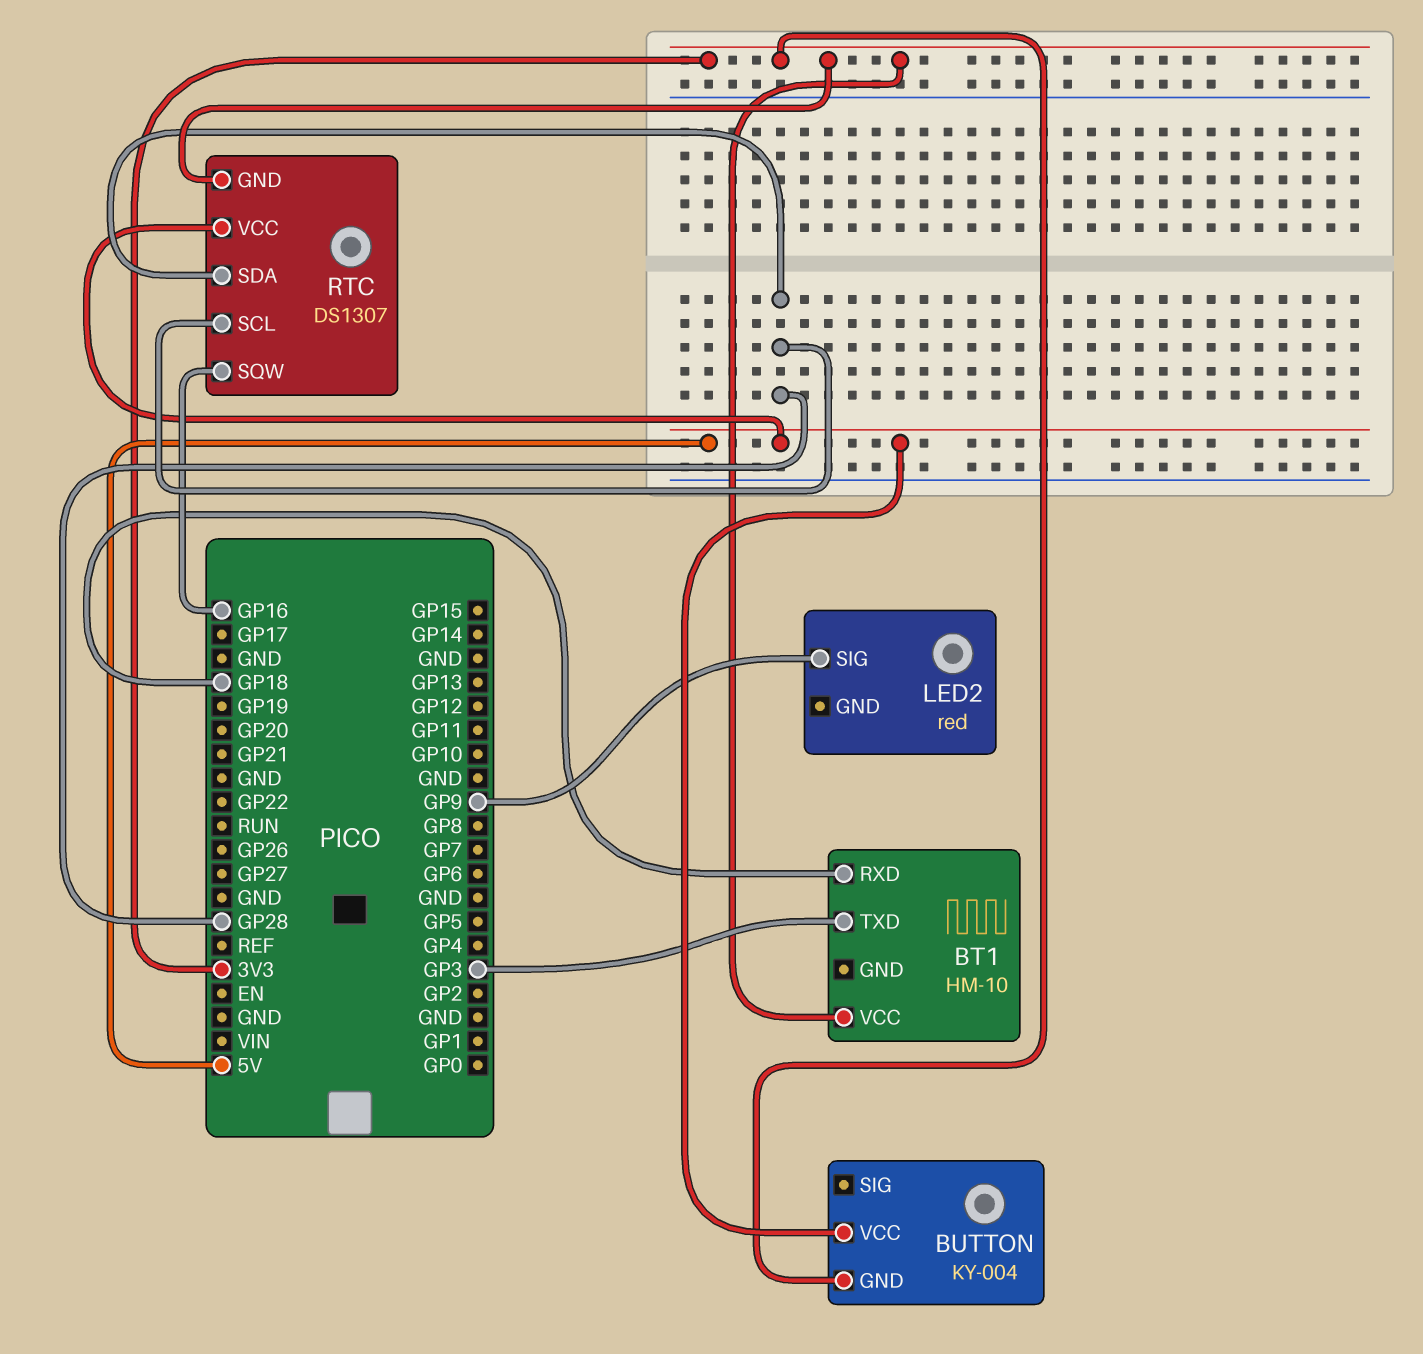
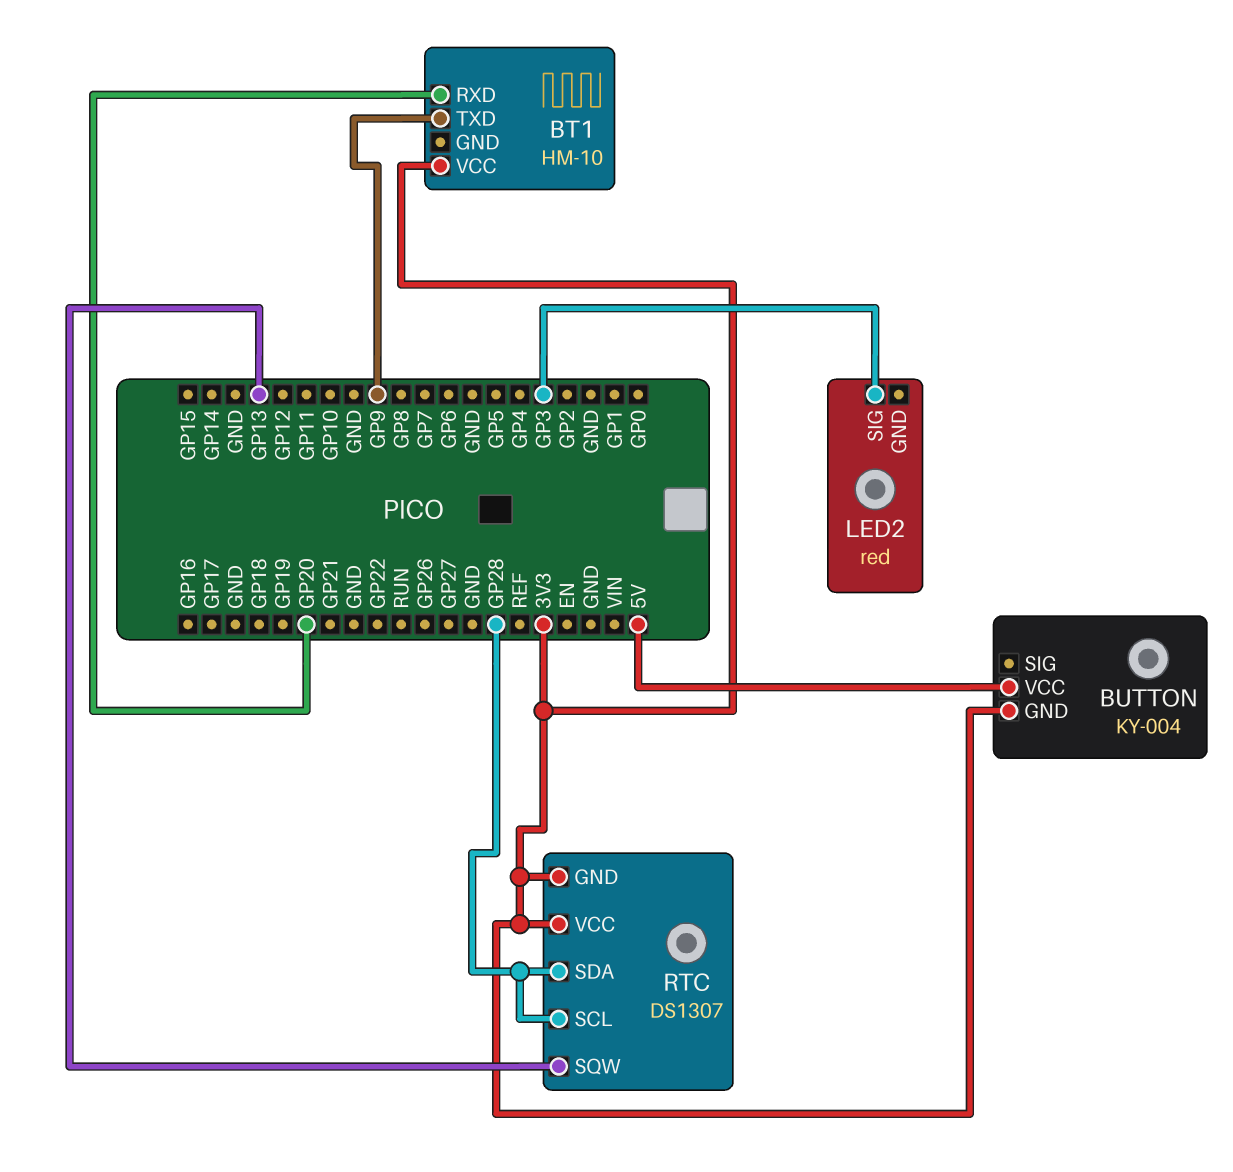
BT1 pin RXD: GP18 -> GP20
BT1 pin TXD: GP3 -> GP9
LED2 pin SIG: GP9 -> GP3
RTC pin SQW: GP16 -> GP13
RTC pin VCC: 5V -> 3V3

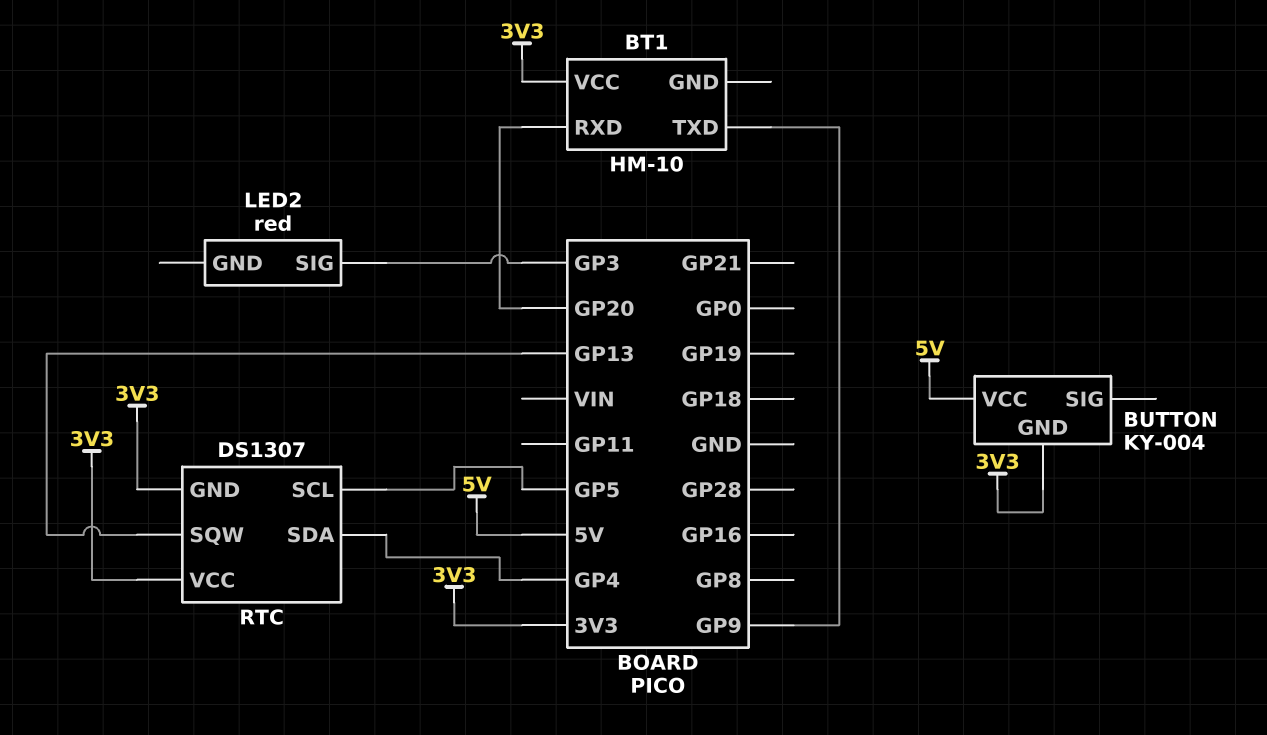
RTC pin SCL: GP28 -> GP5
RTC pin SDA: GP28 -> GP4

